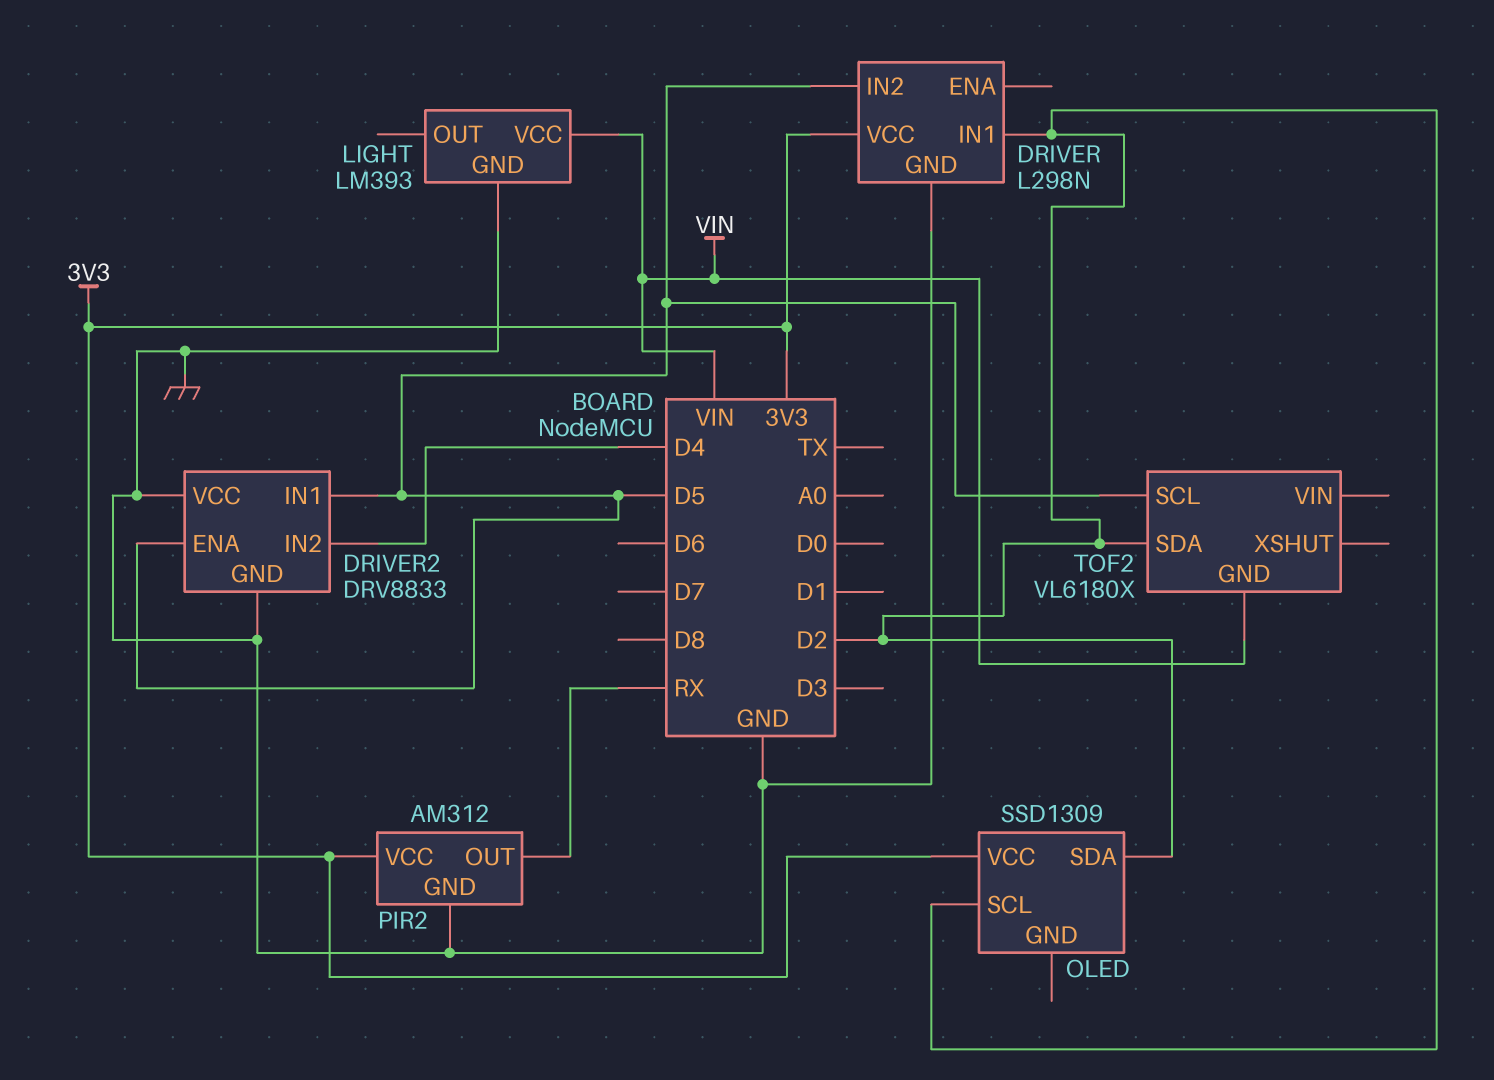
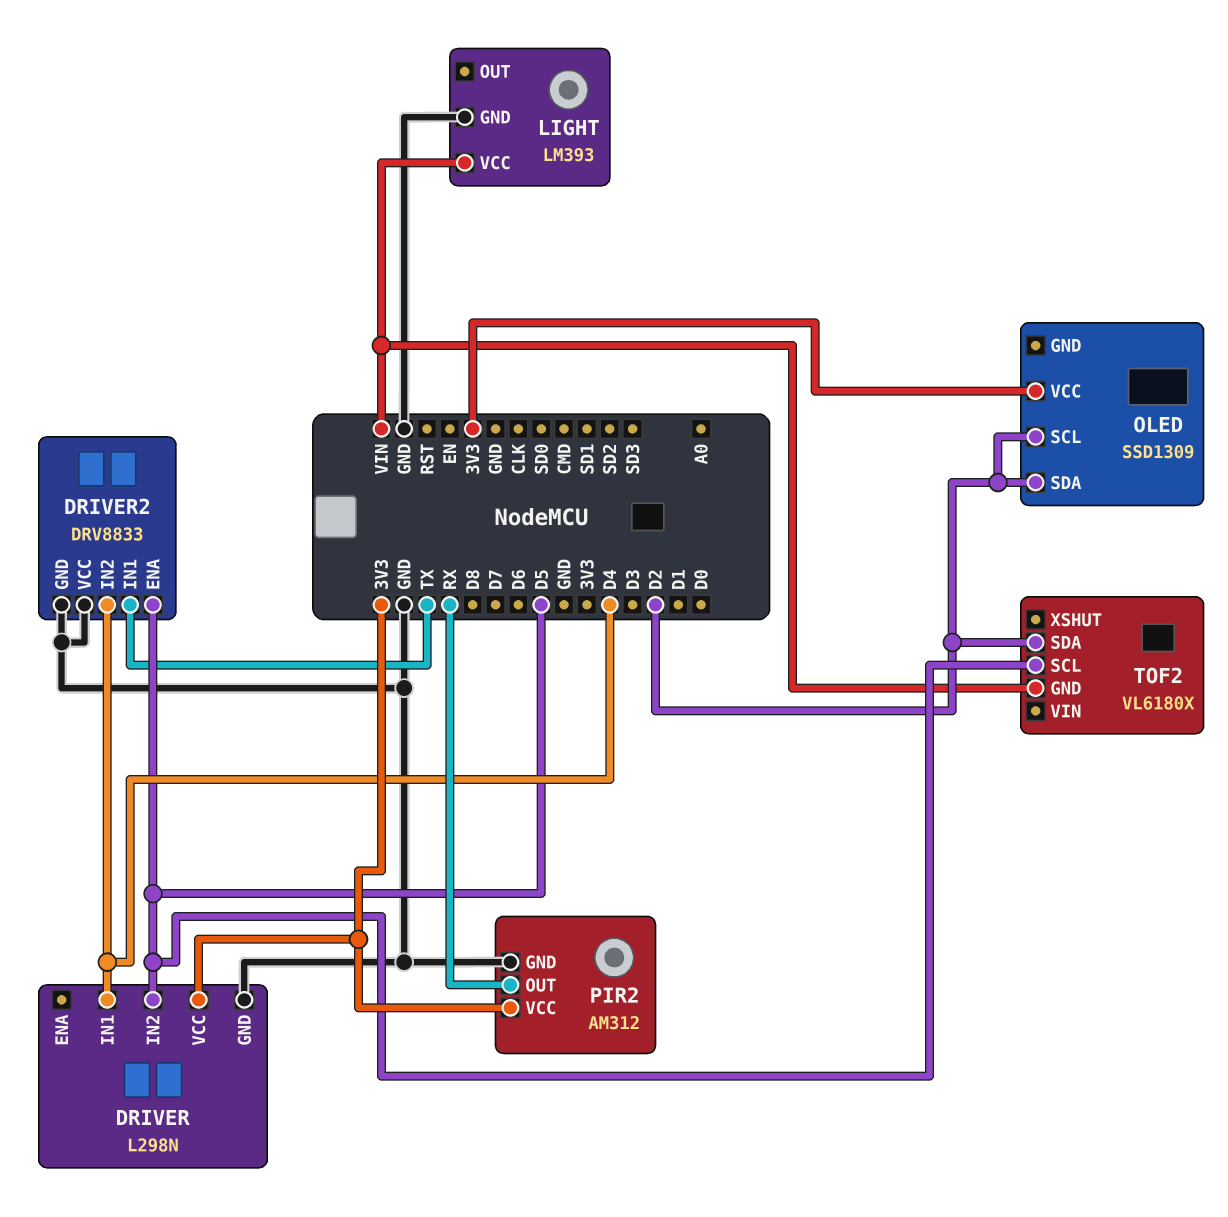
DRIVER pin IN1: D2 -> D4
DRIVER2 pin IN1: D5 -> TX

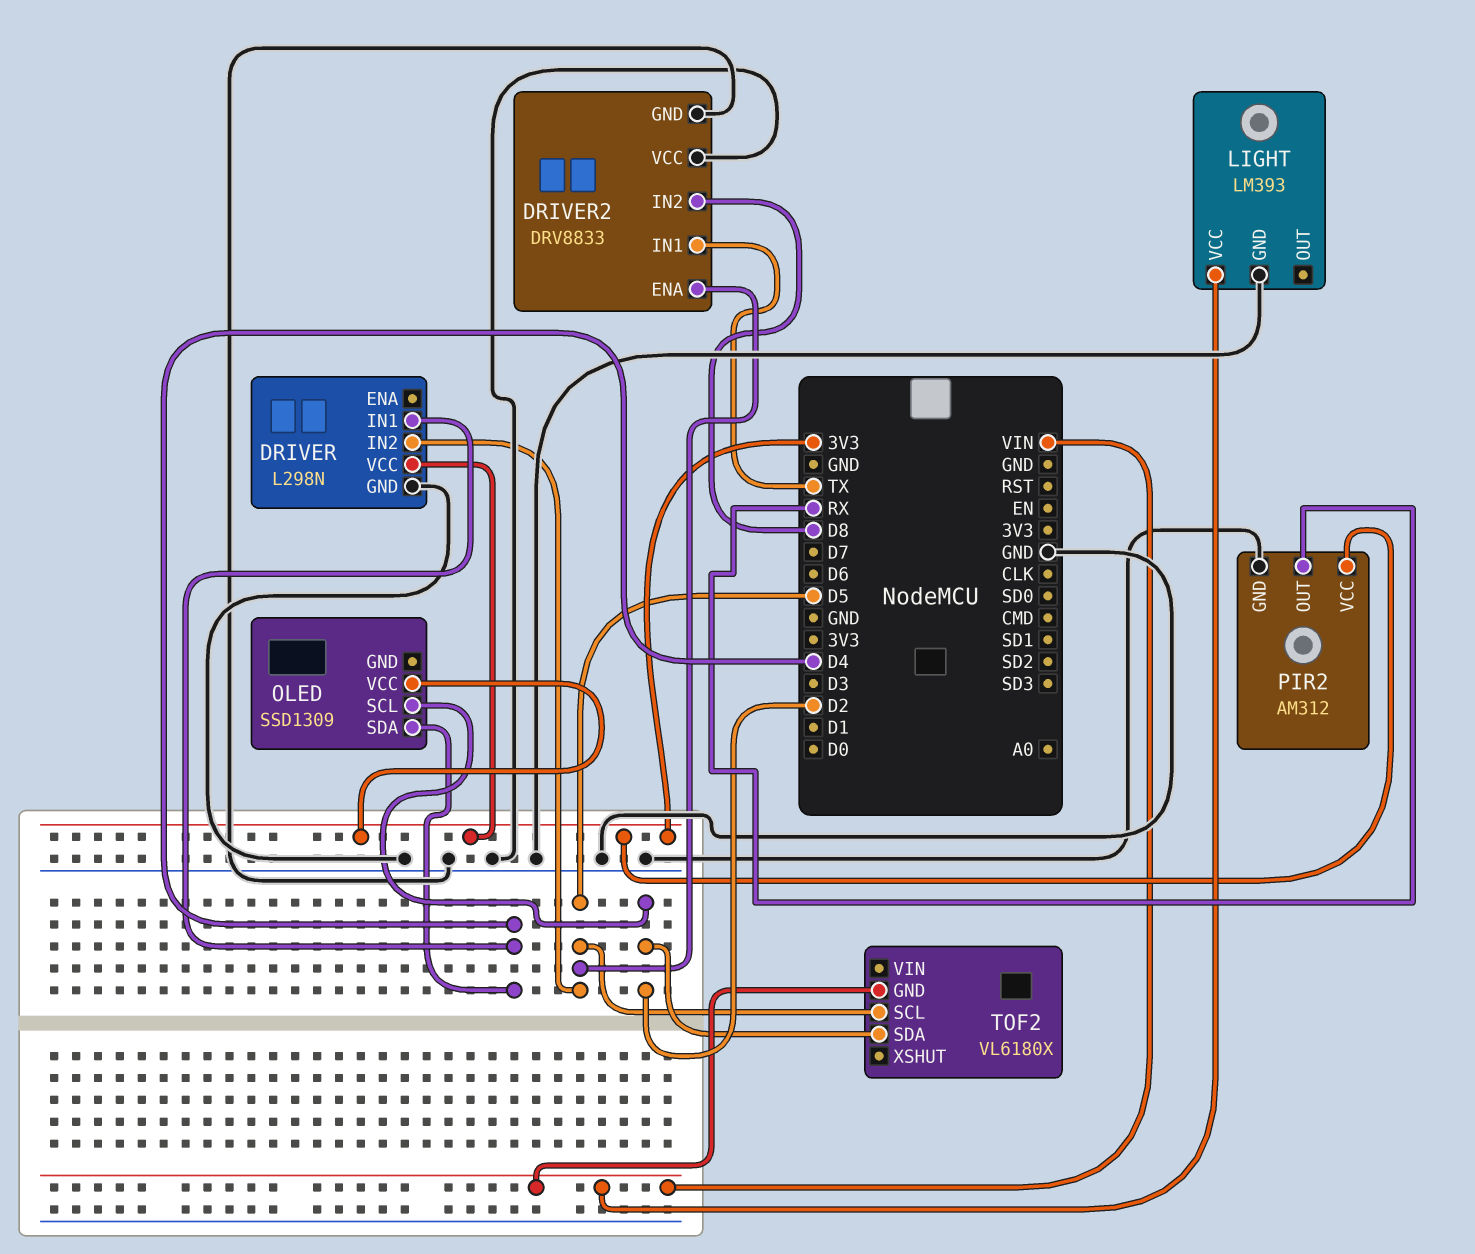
DRIVER2 pin IN2: D4 -> D8
OLED pin SDA: D2 -> D4

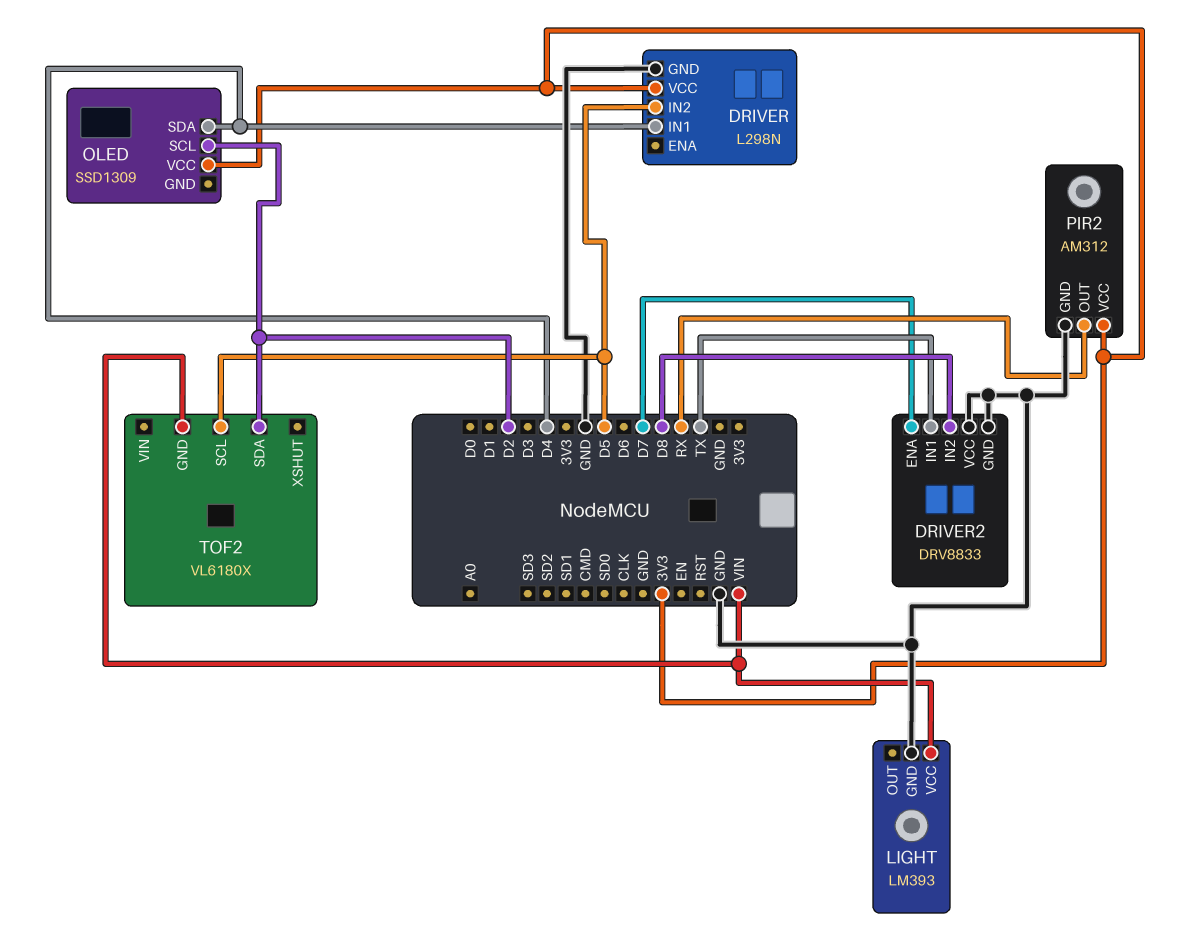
DRIVER2 pin ENA: D5 -> D7

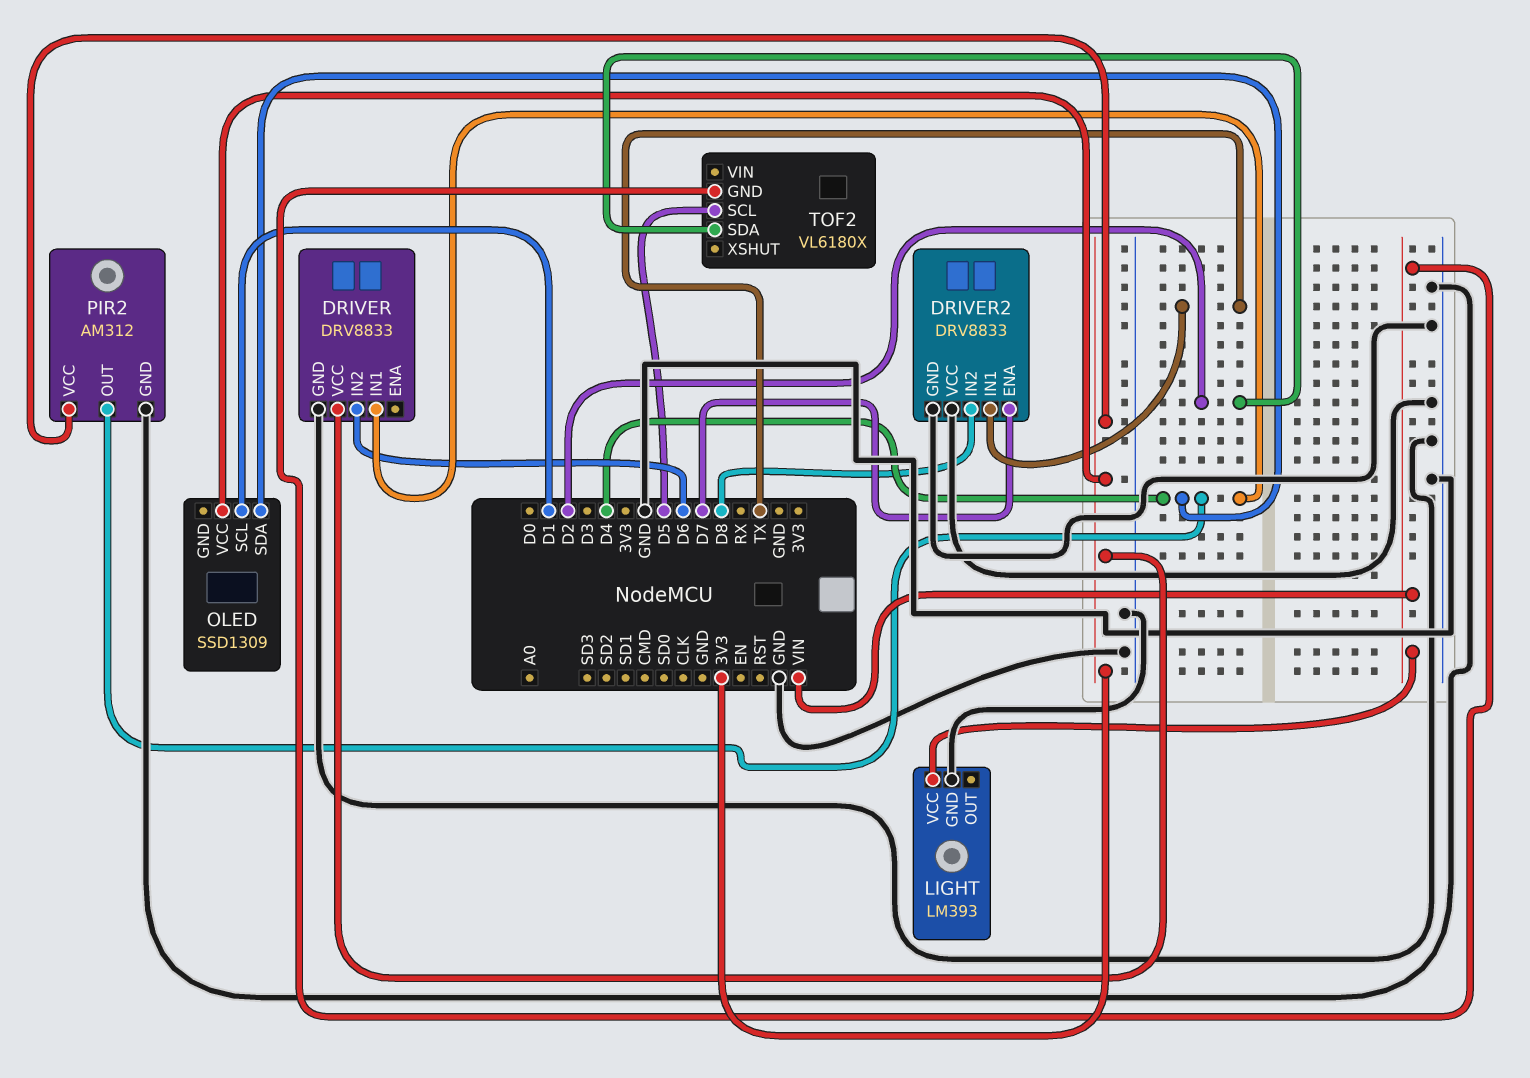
DRIVER: L298N -> DRV8833
DRIVER pin IN2: D5 -> D6
OLED pin SCL: D2 -> D1
PIR2 pin OUT: RX -> D4

